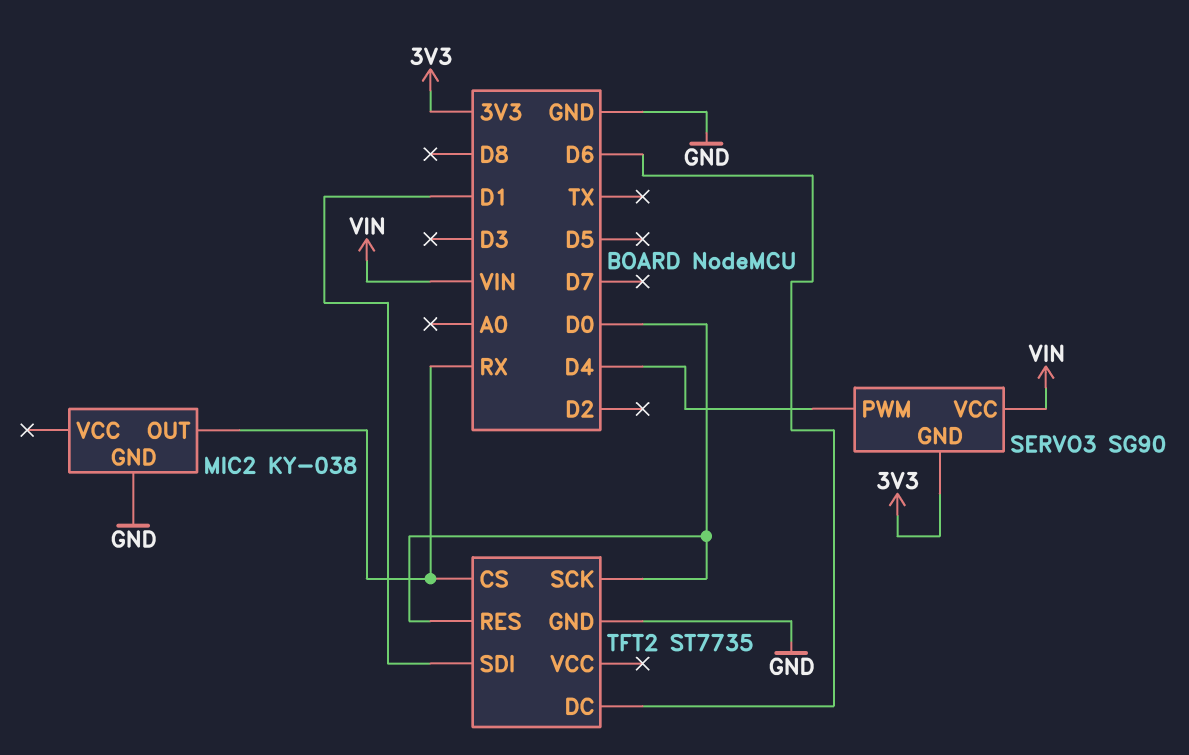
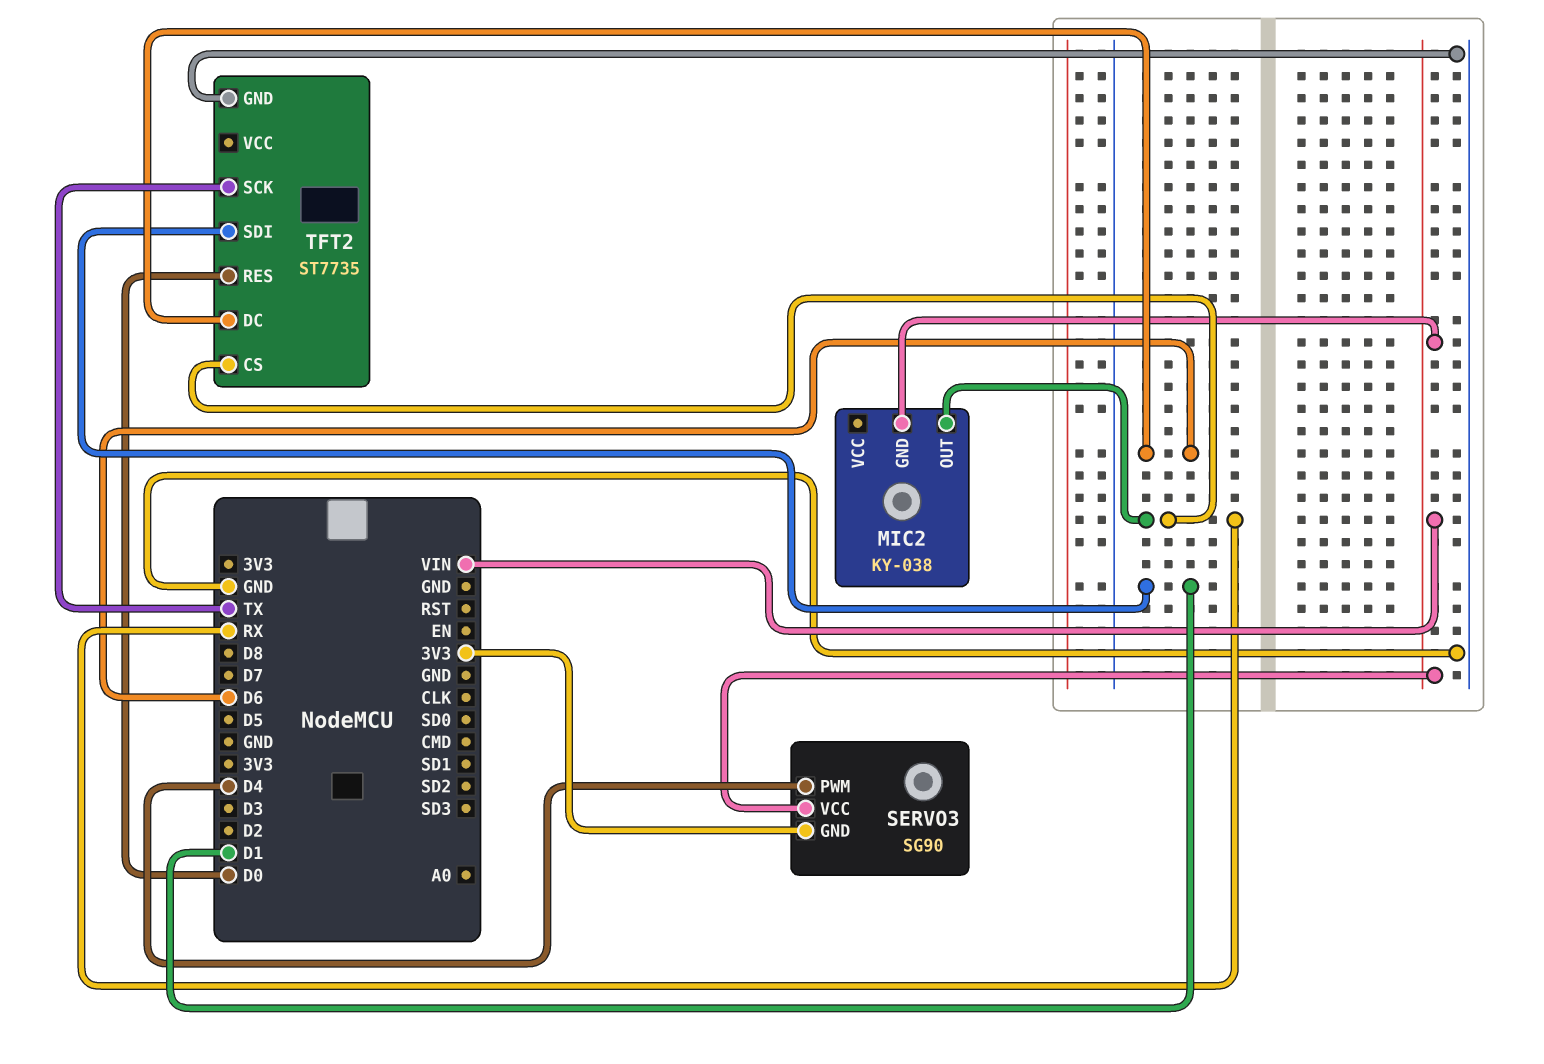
MIC2 pin GND: GND -> VIN
TFT2 pin SCK: D0 -> TX

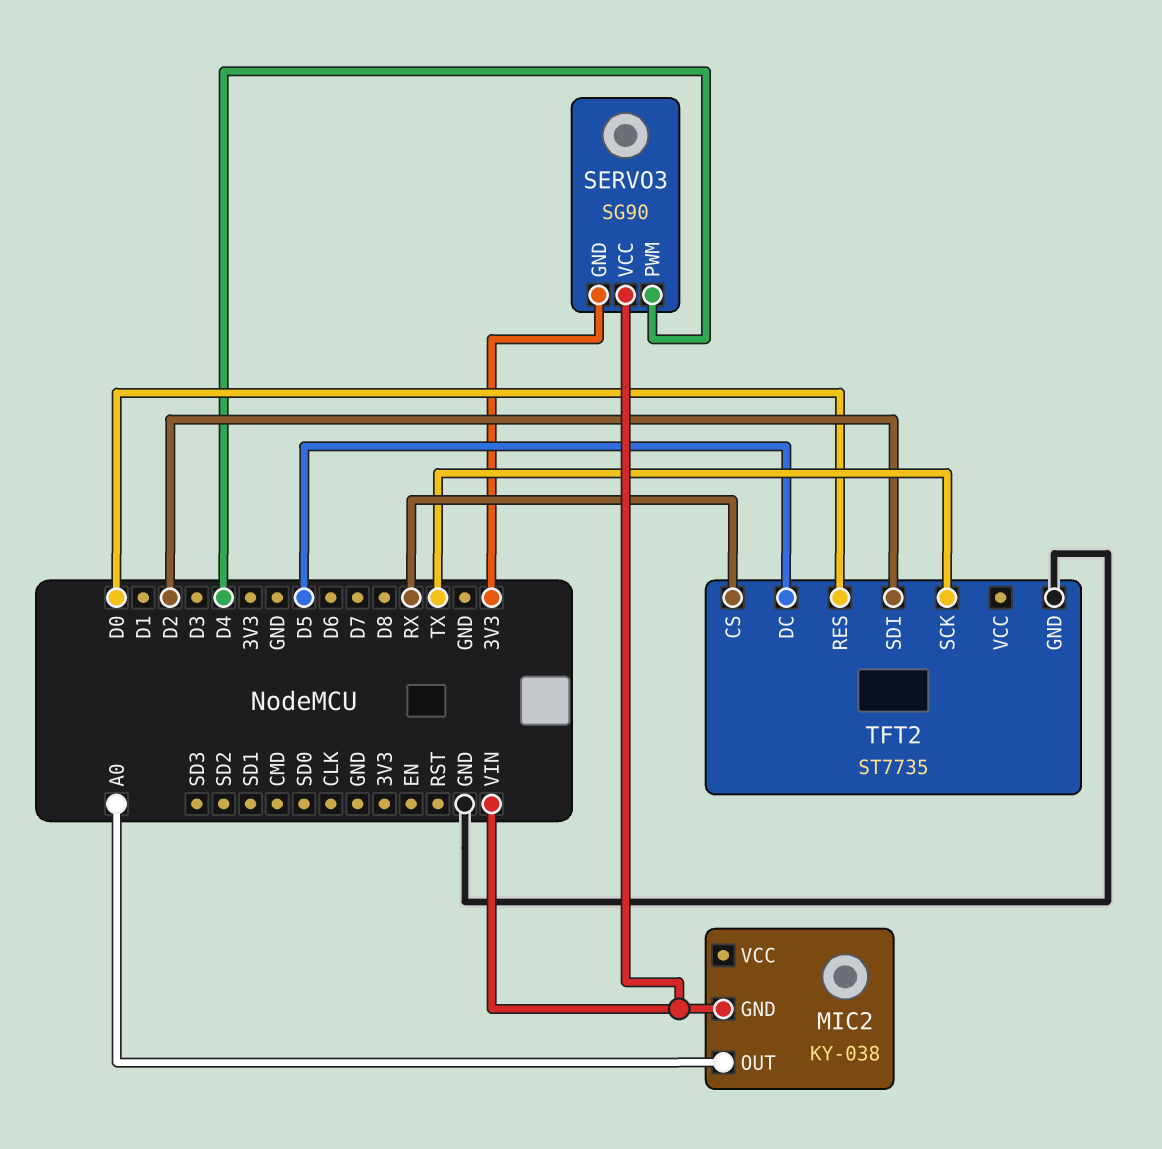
MIC2 pin OUT: RX -> A0
TFT2 pin DC: D6 -> D5
TFT2 pin SDI: D1 -> D2

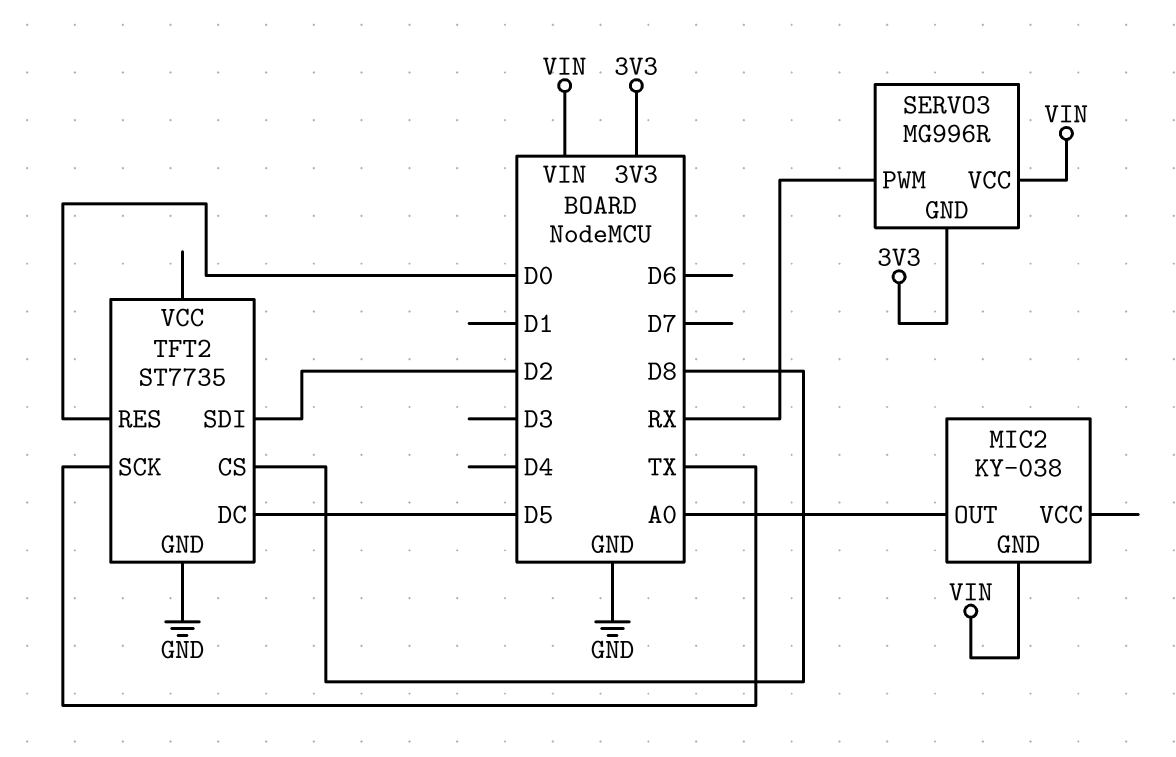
SERVO3: SG90 -> MG996R
SERVO3 pin PWM: D4 -> RX
TFT2 pin CS: RX -> D8

